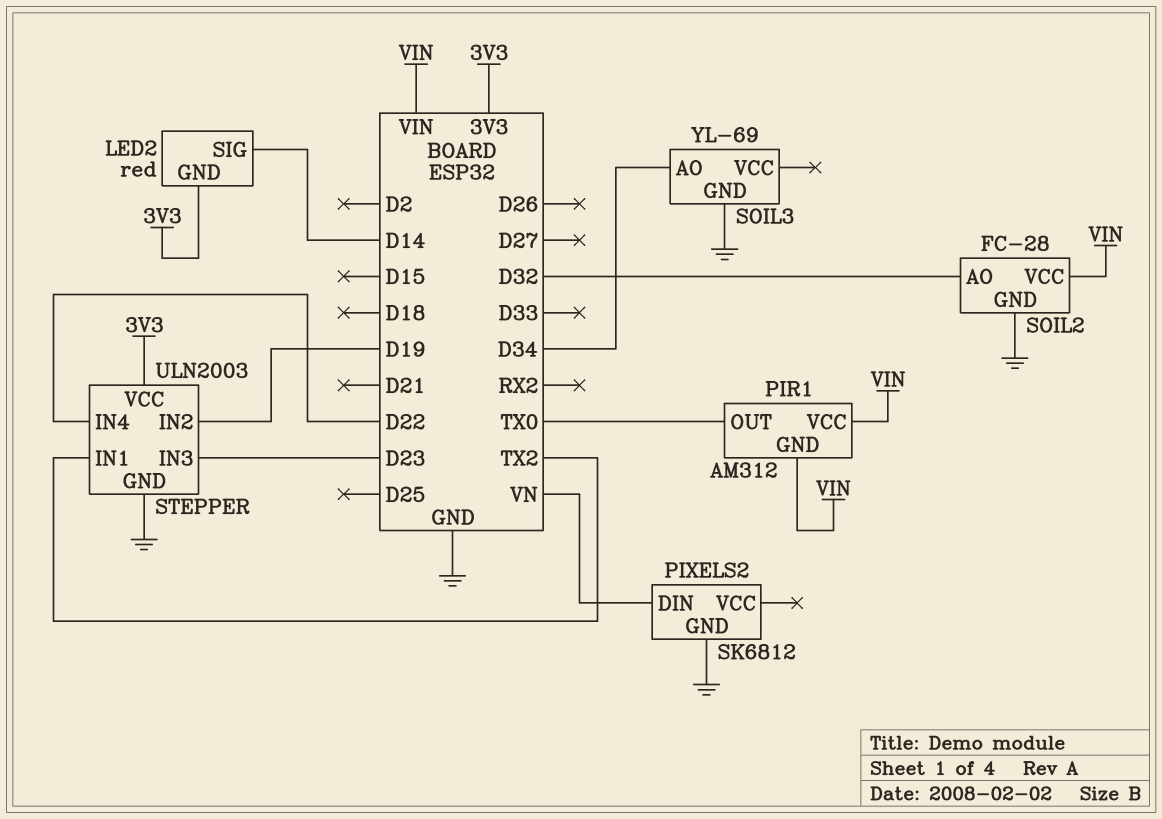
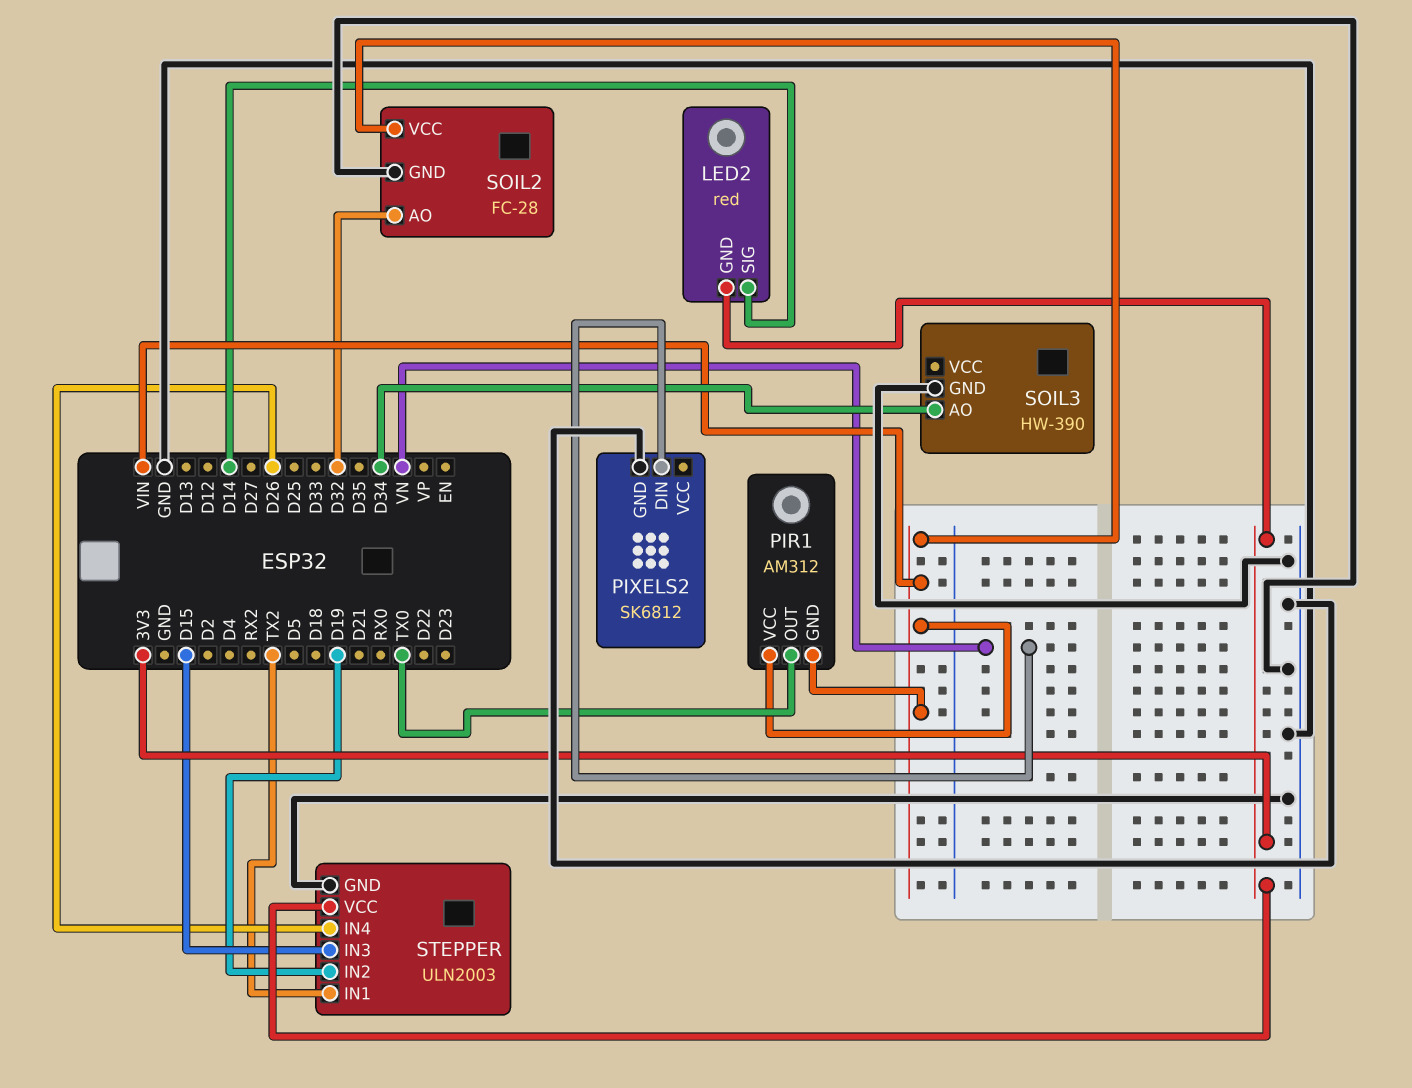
SOIL3: YL-69 -> HW-390
STEPPER pin IN3: D23 -> D15
STEPPER pin IN4: D22 -> D26

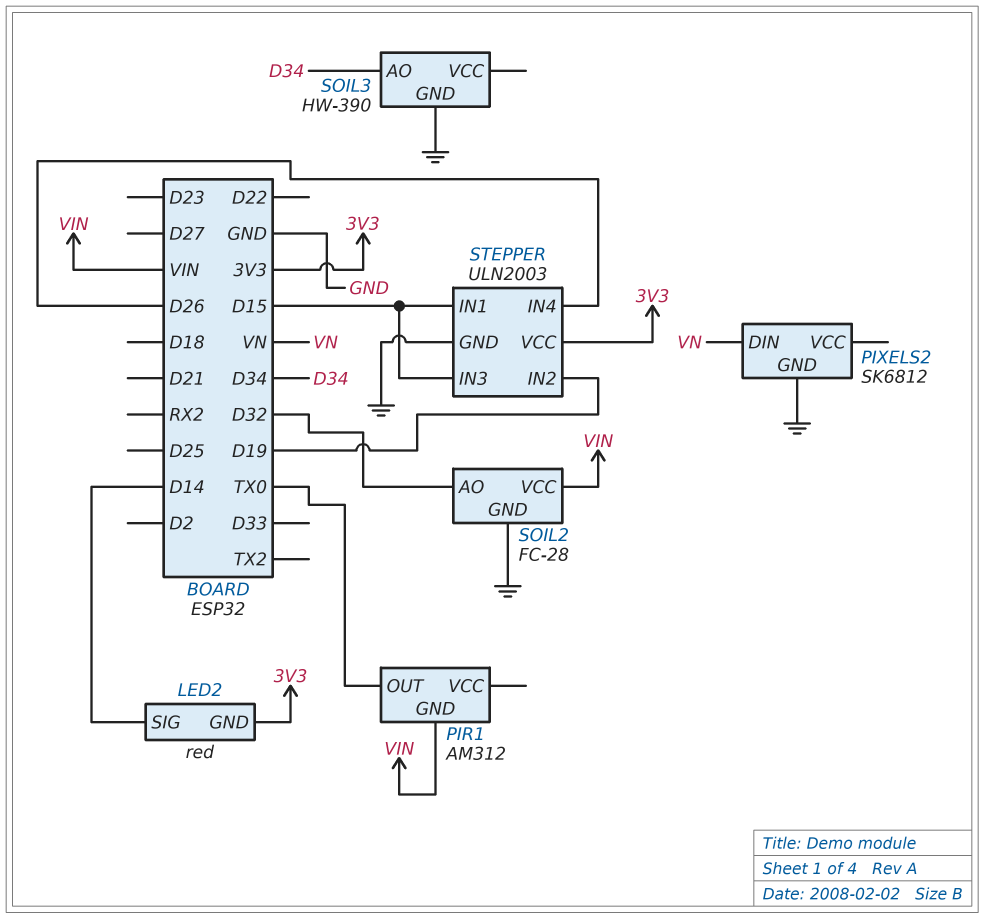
PIR1 pin VCC: VIN -> none
STEPPER pin IN1: TX2 -> D15

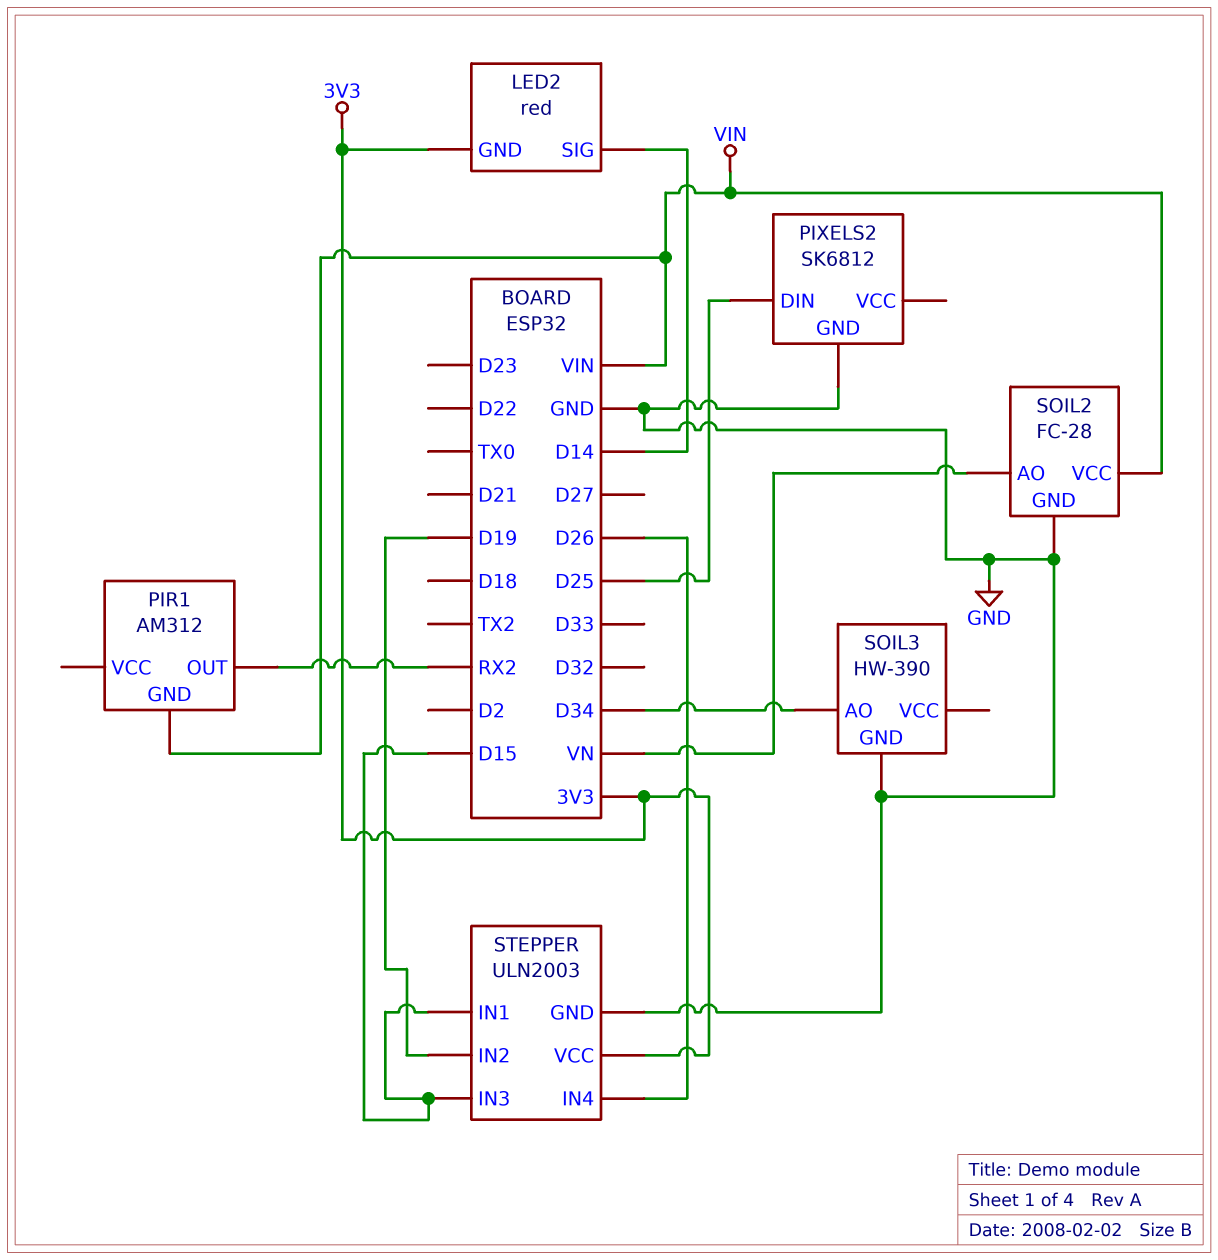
PIR1 pin OUT: TX0 -> RX2
PIXELS2 pin DIN: VN -> D25
SOIL2 pin AO: D32 -> VN

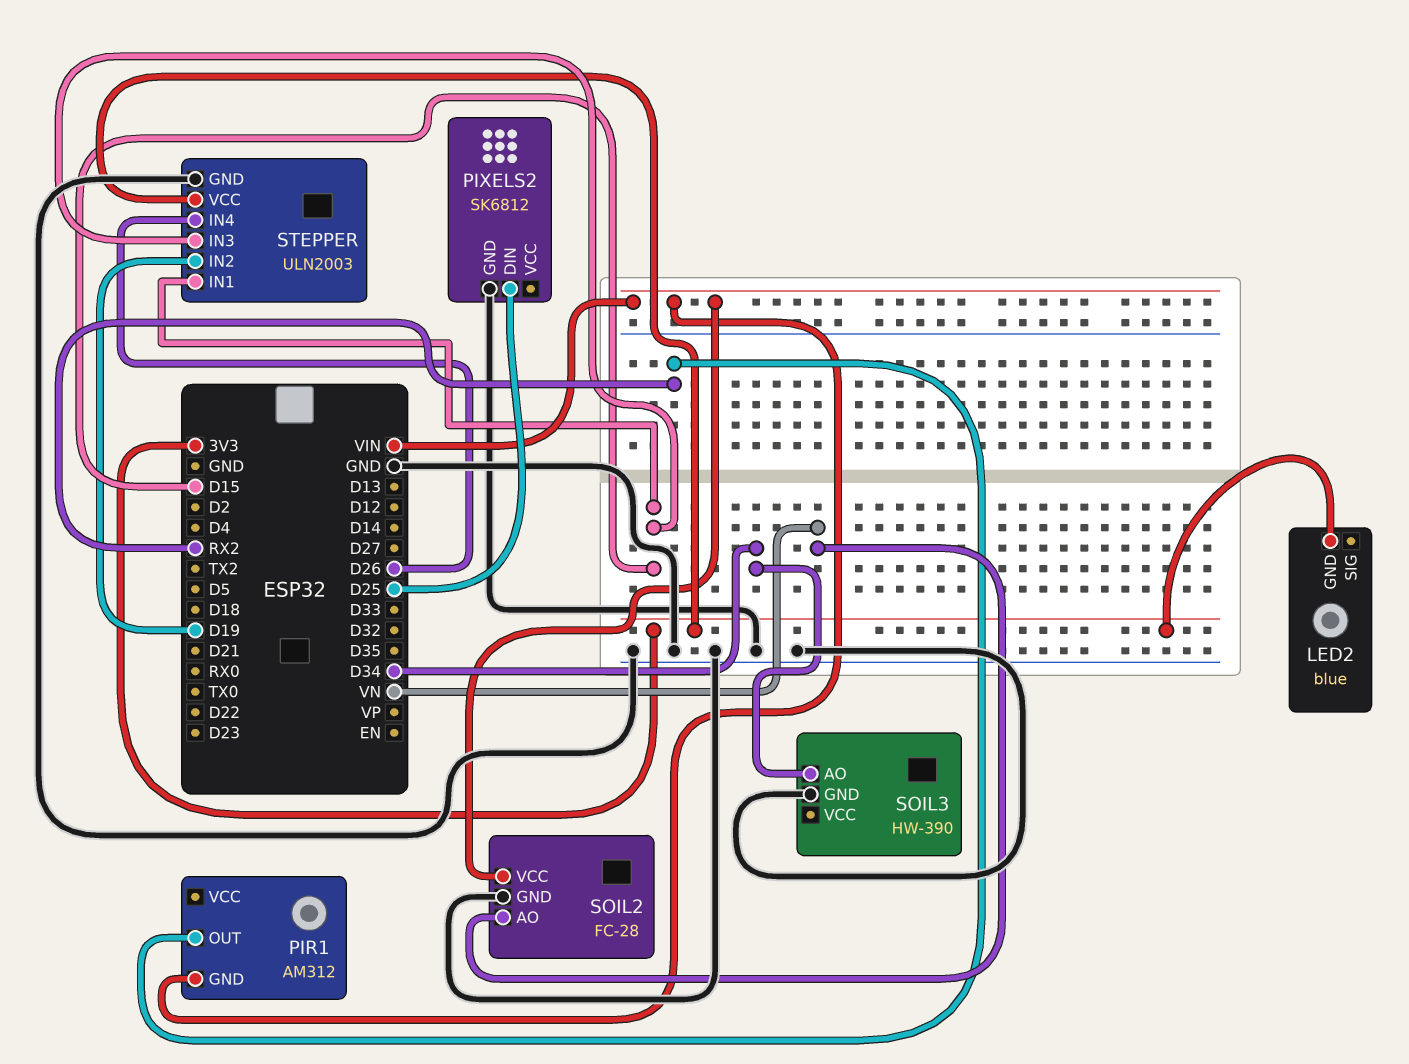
LED2: red -> blue
LED2 pin SIG: D14 -> none

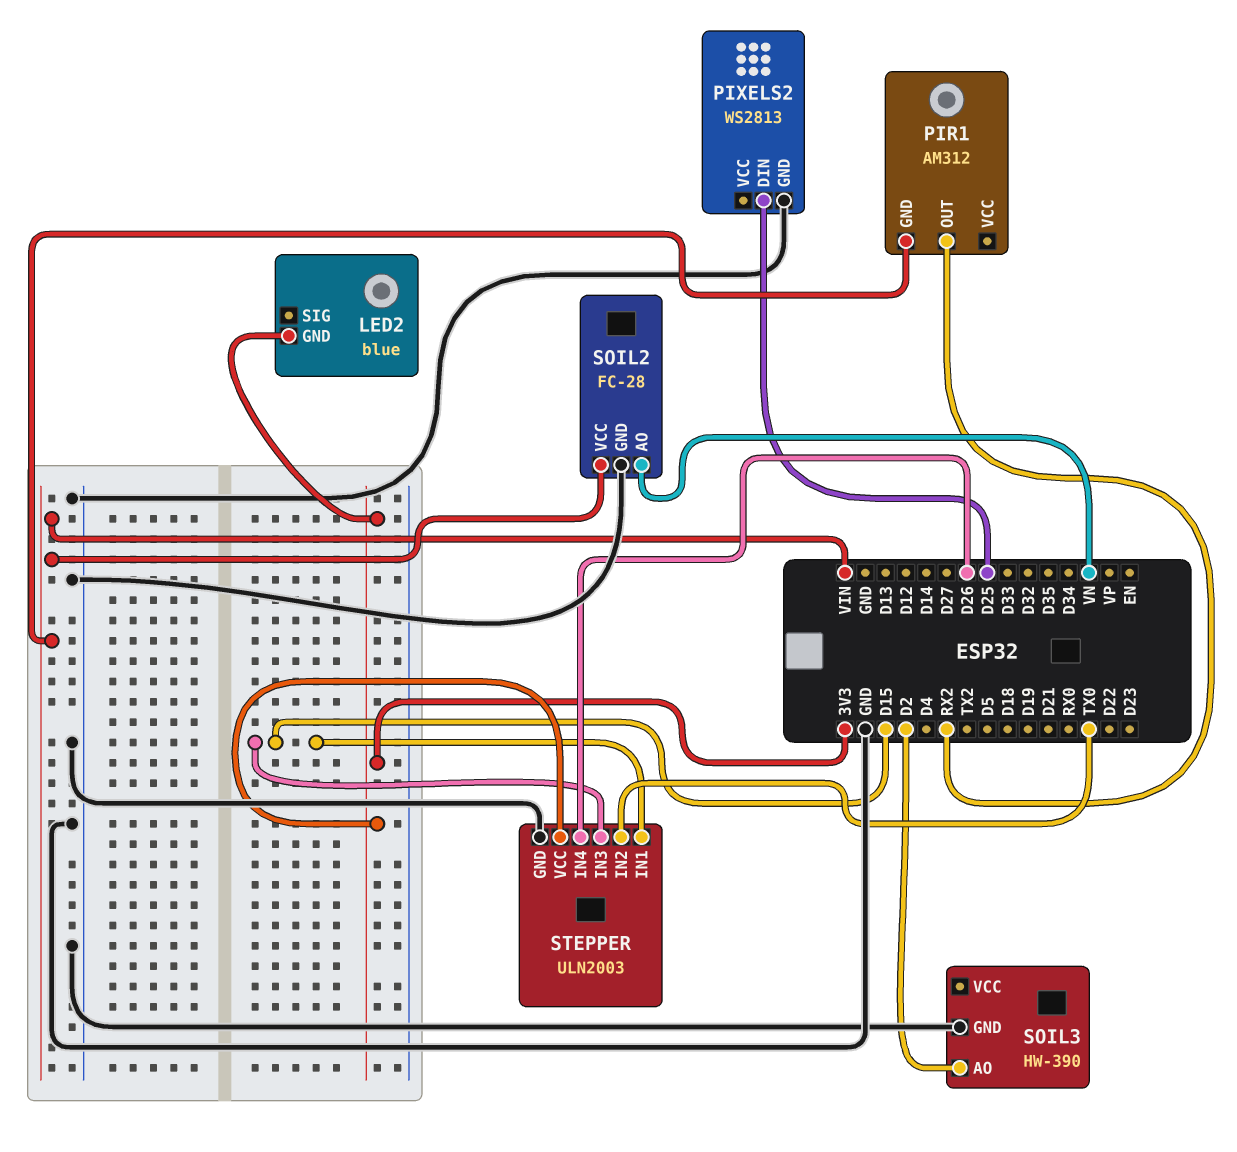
PIXELS2: SK6812 -> WS2813
SOIL3 pin AO: D34 -> D2
STEPPER pin IN2: D19 -> TX0

